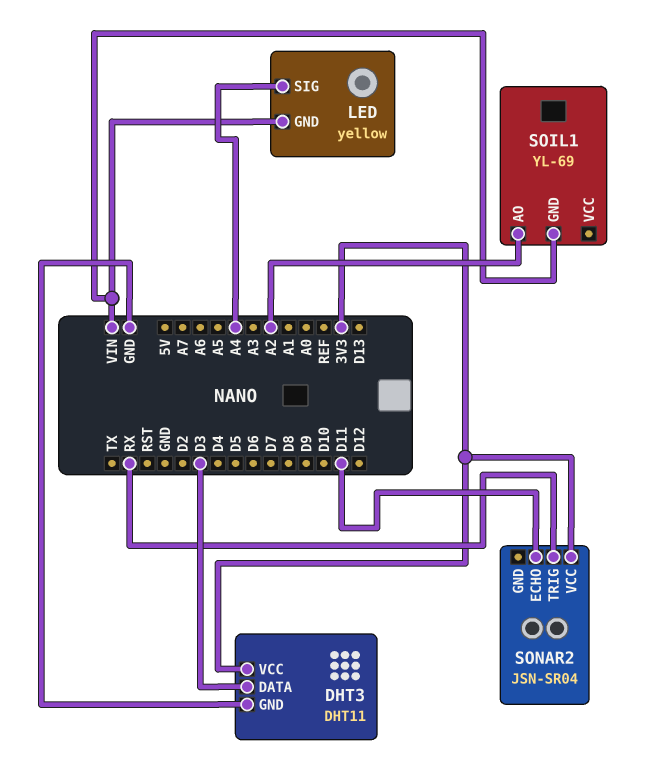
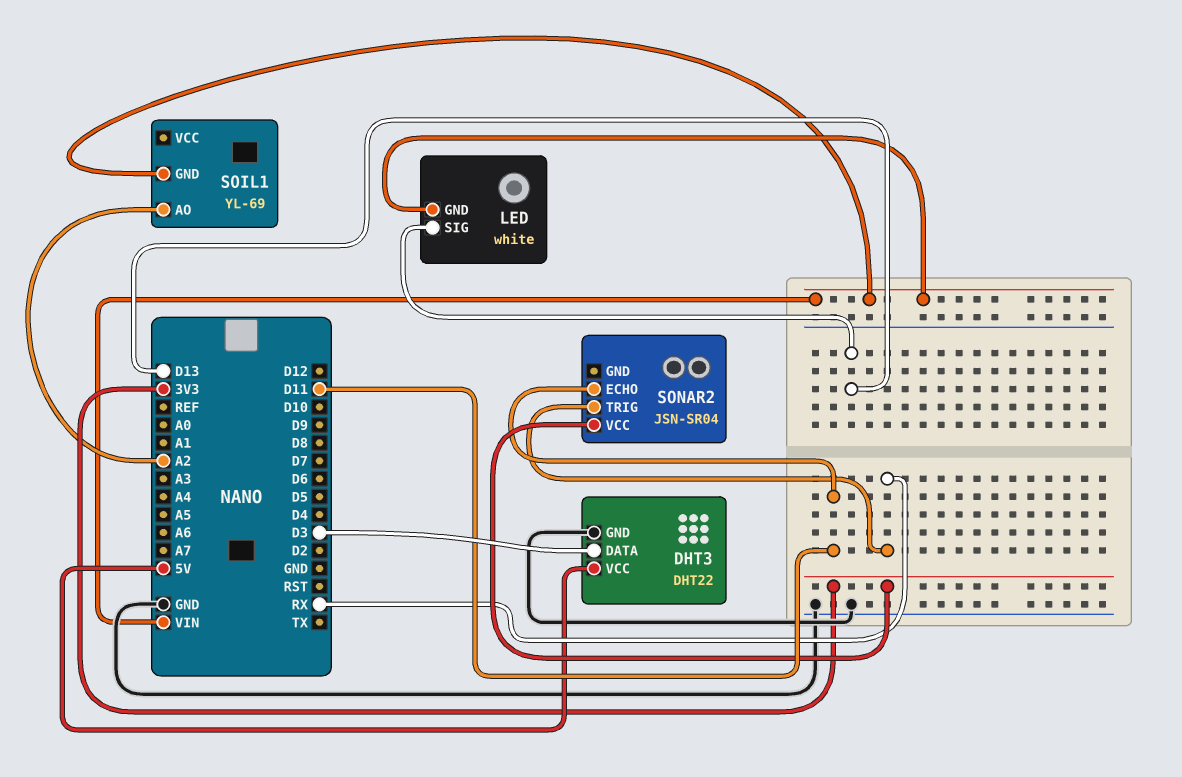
DHT3: DHT11 -> DHT22
DHT3 pin VCC: 3V3 -> 5V
LED: yellow -> white
LED pin SIG: A4 -> D13

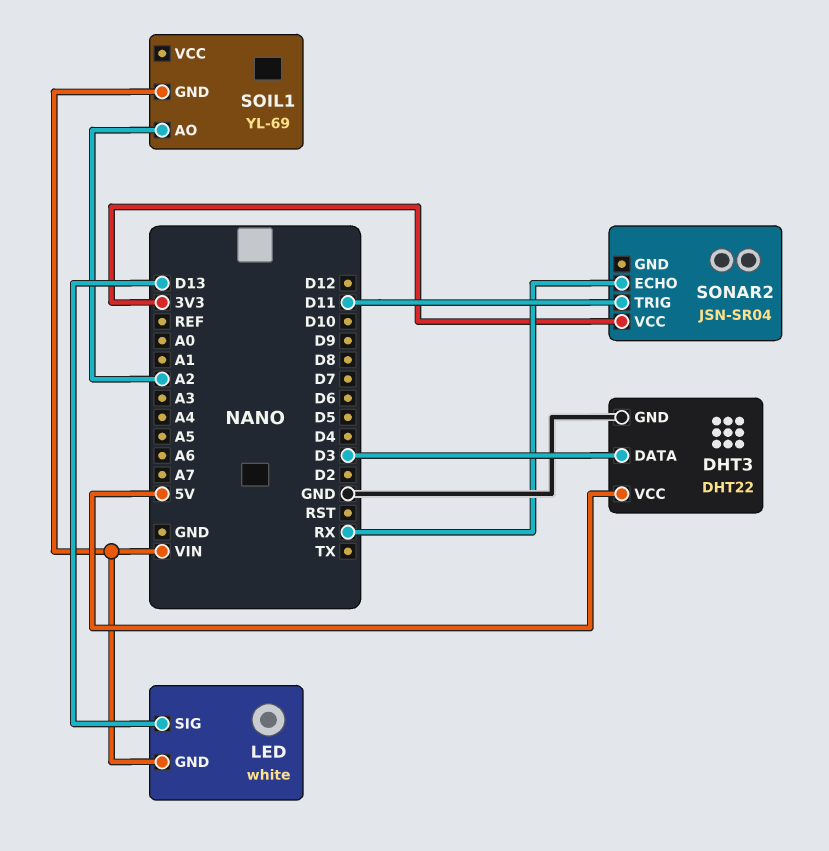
SONAR2 pin ECHO: D11 -> RX
SONAR2 pin TRIG: RX -> D11

